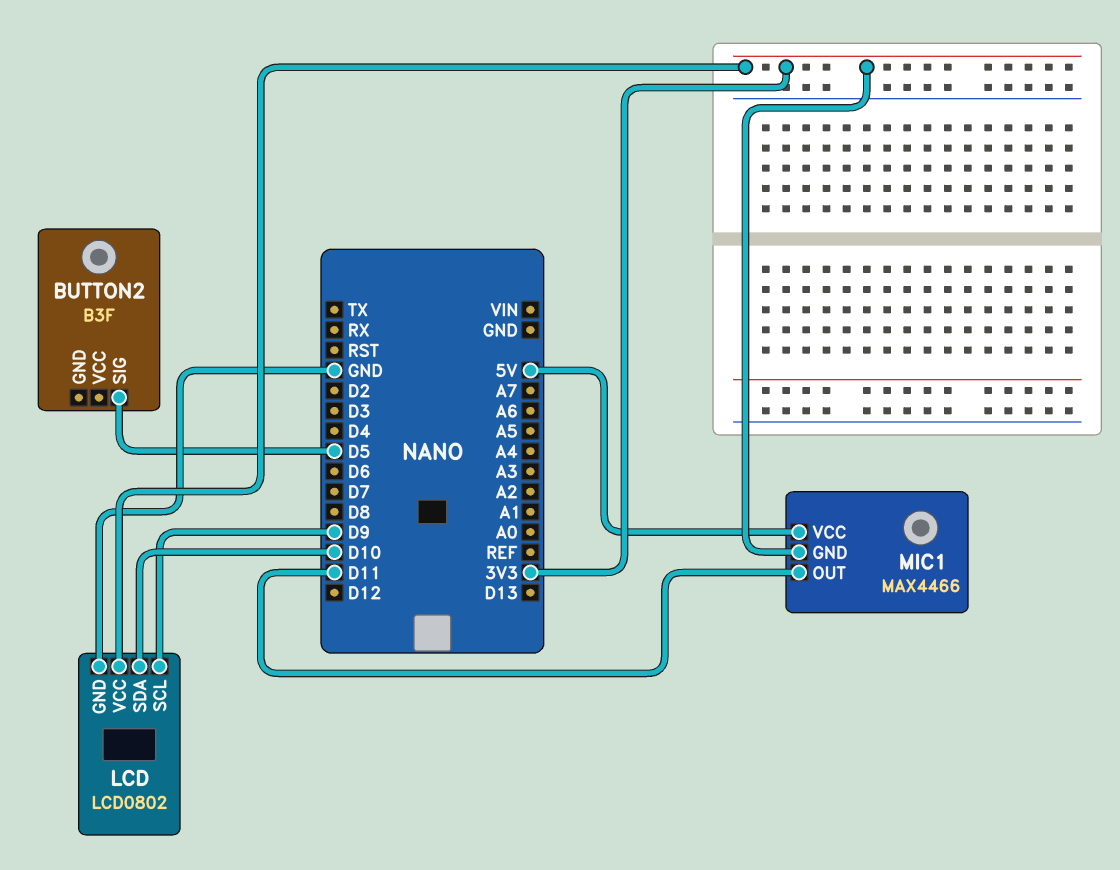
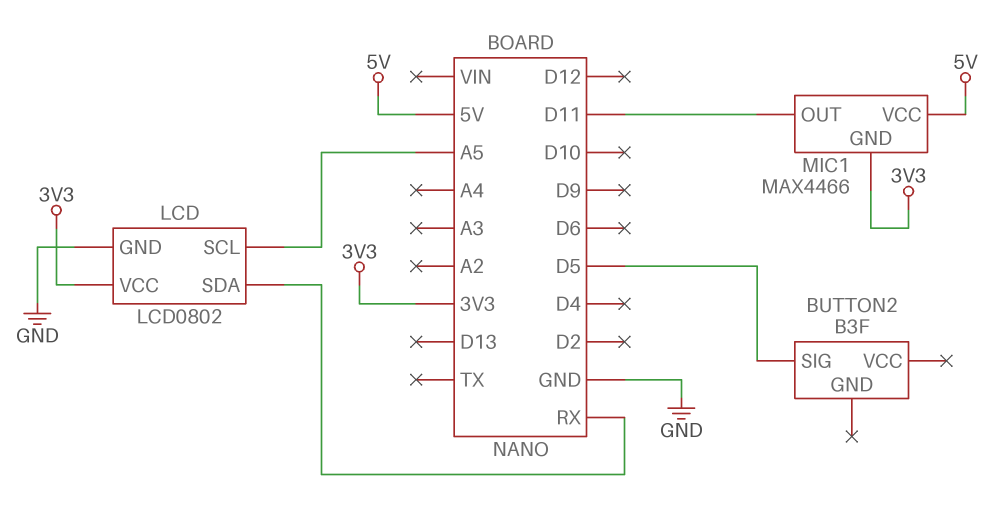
LCD pin SCL: D9 -> A5
LCD pin SDA: D10 -> RX

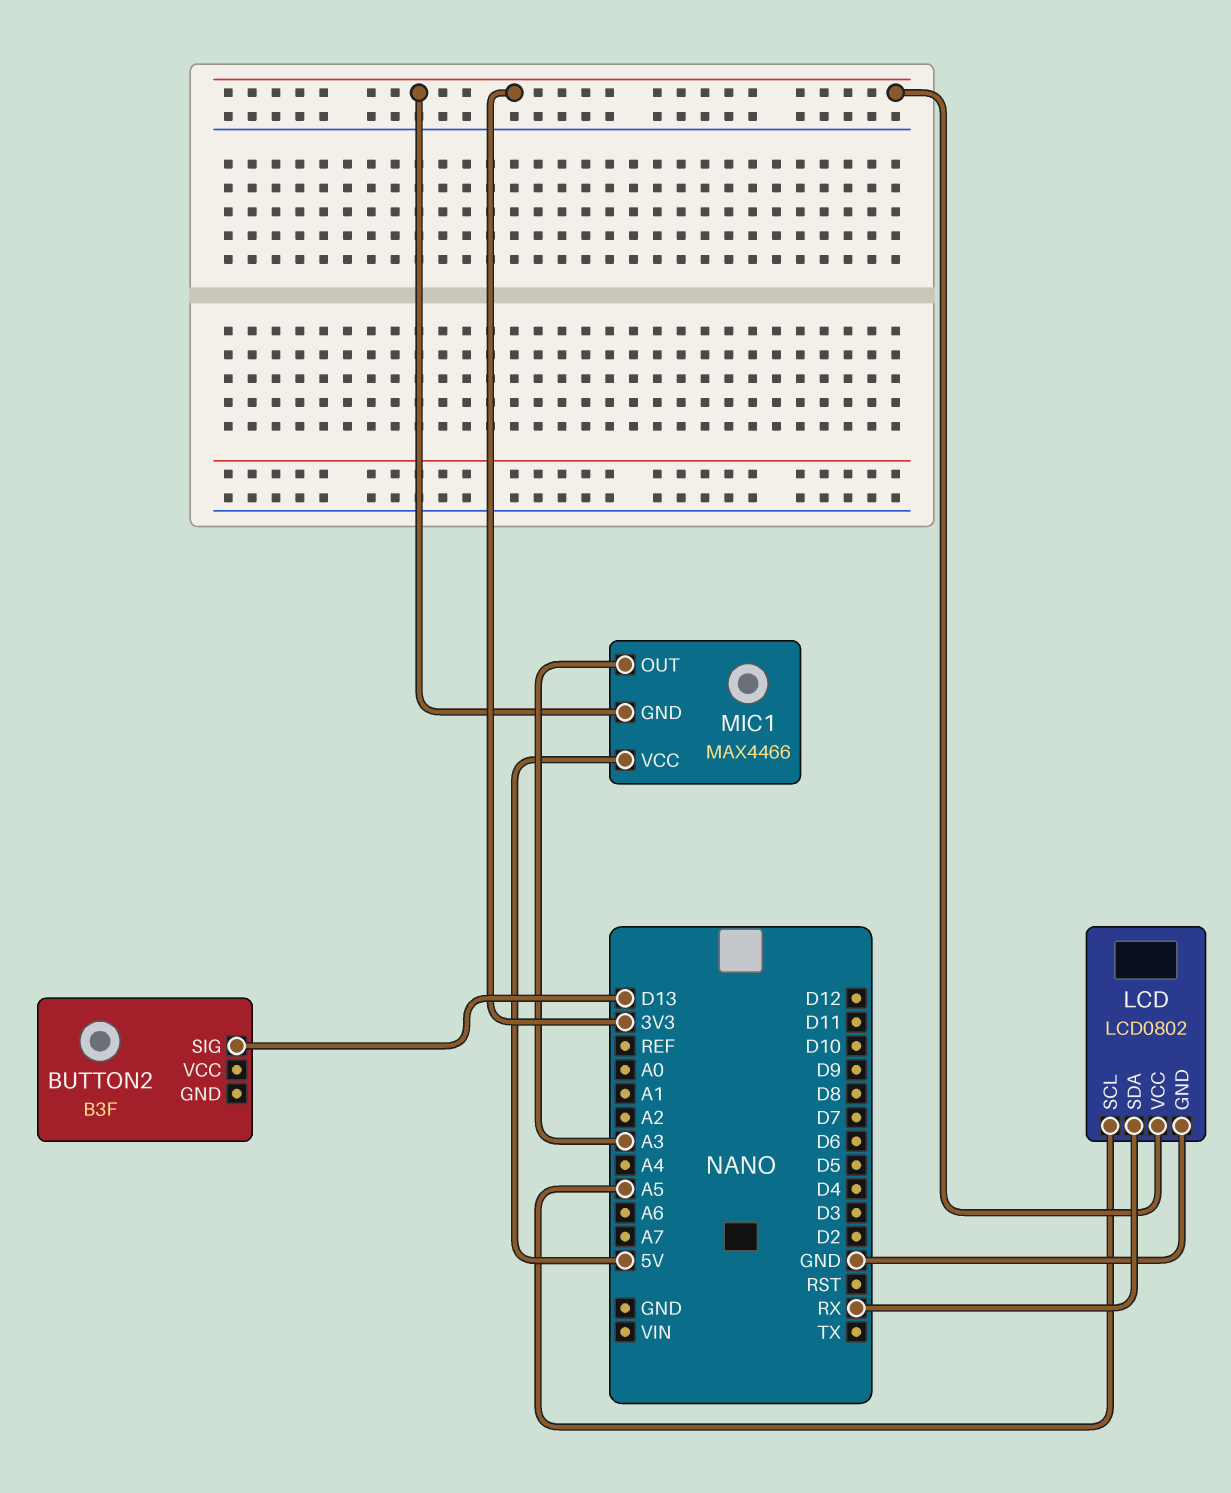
BUTTON2 pin SIG: D5 -> D13
MIC1 pin OUT: D11 -> A3

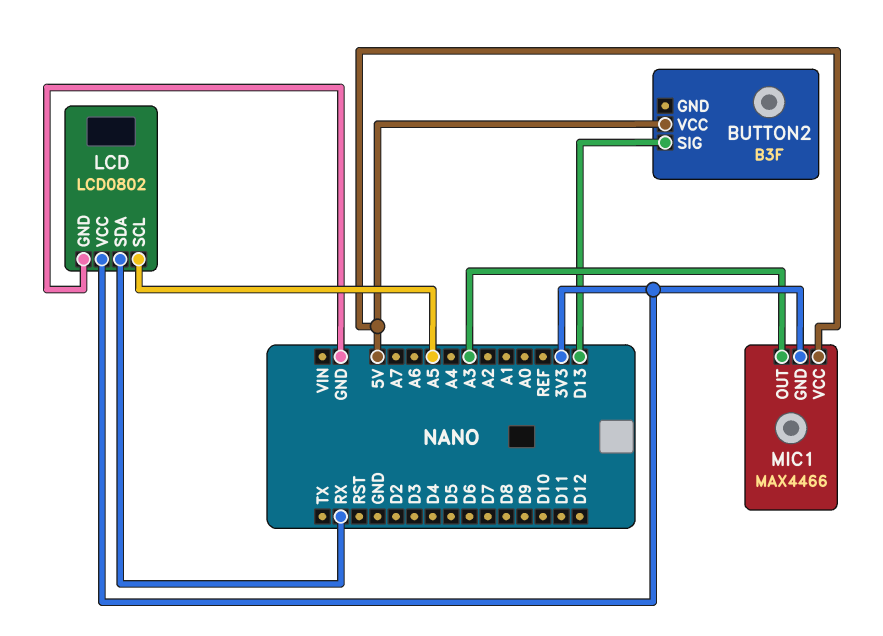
BUTTON2 pin VCC: none -> 5V

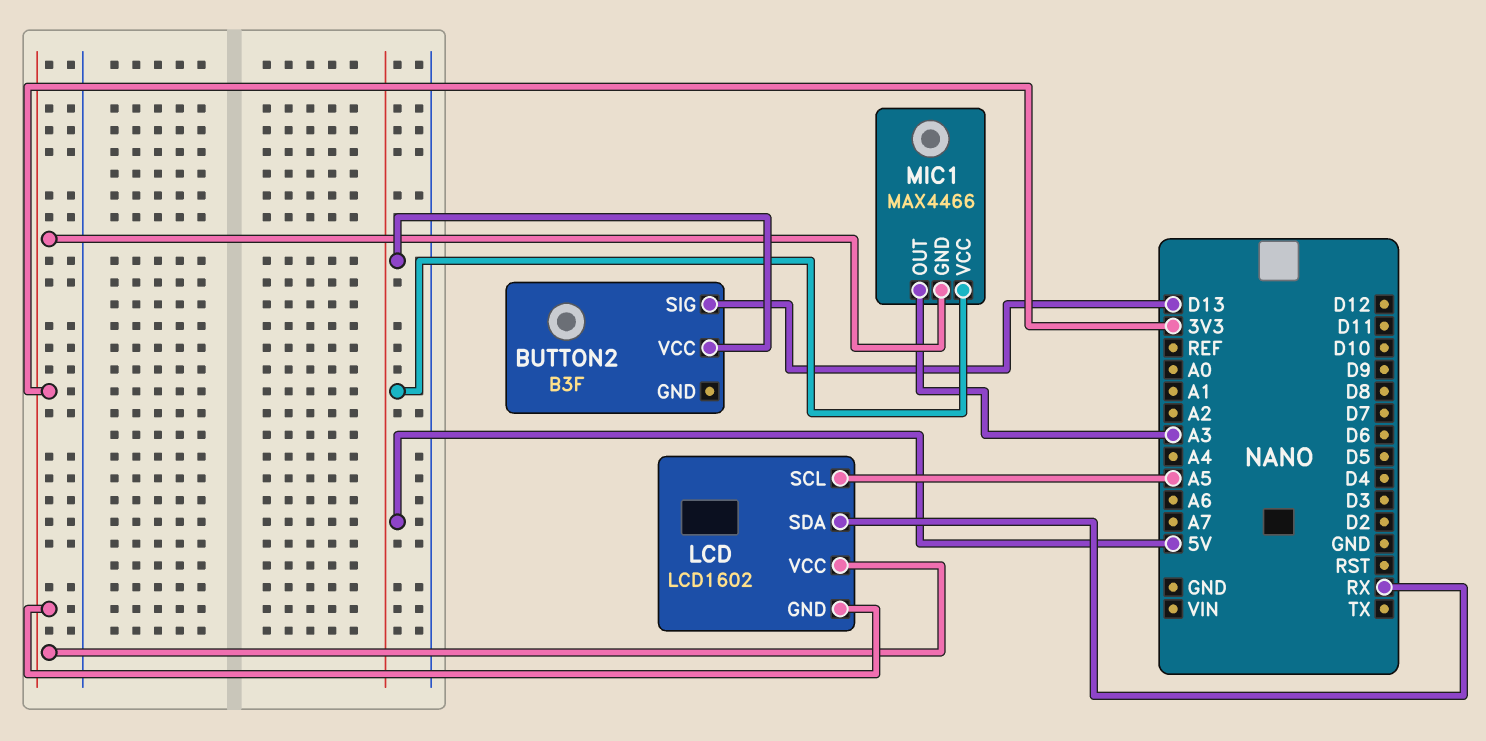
LCD: LCD0802 -> LCD1602
LCD pin GND: GND -> 3V3

